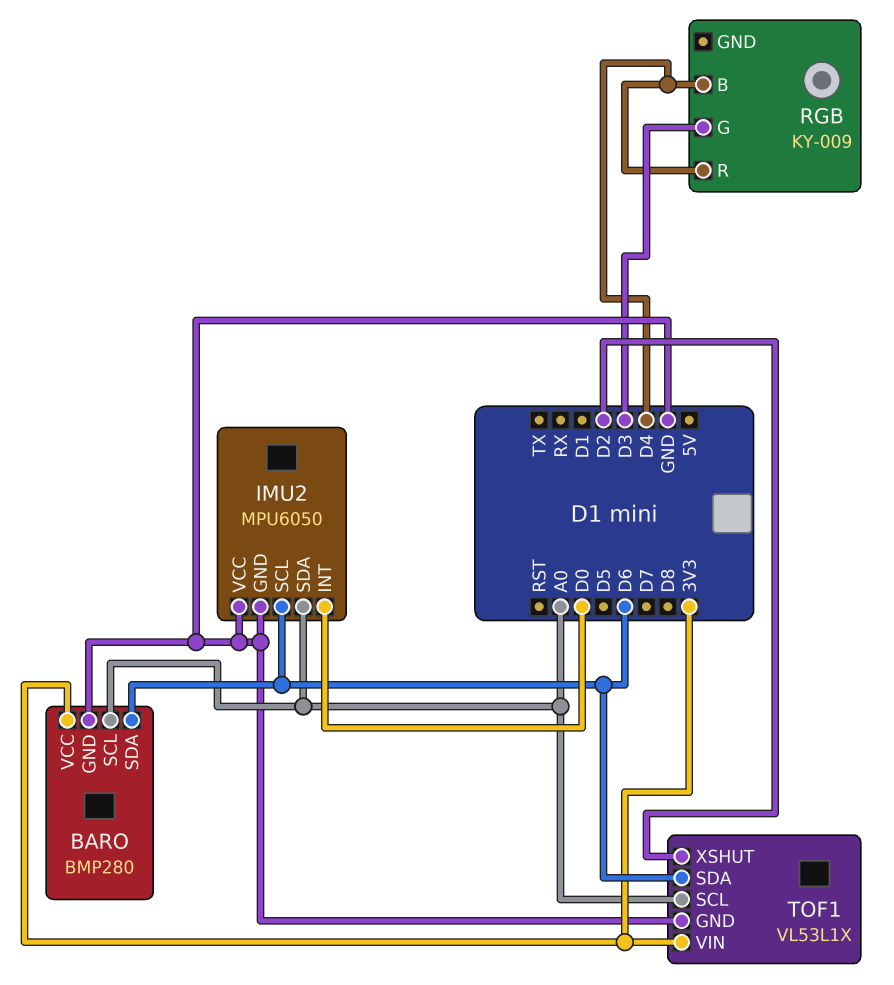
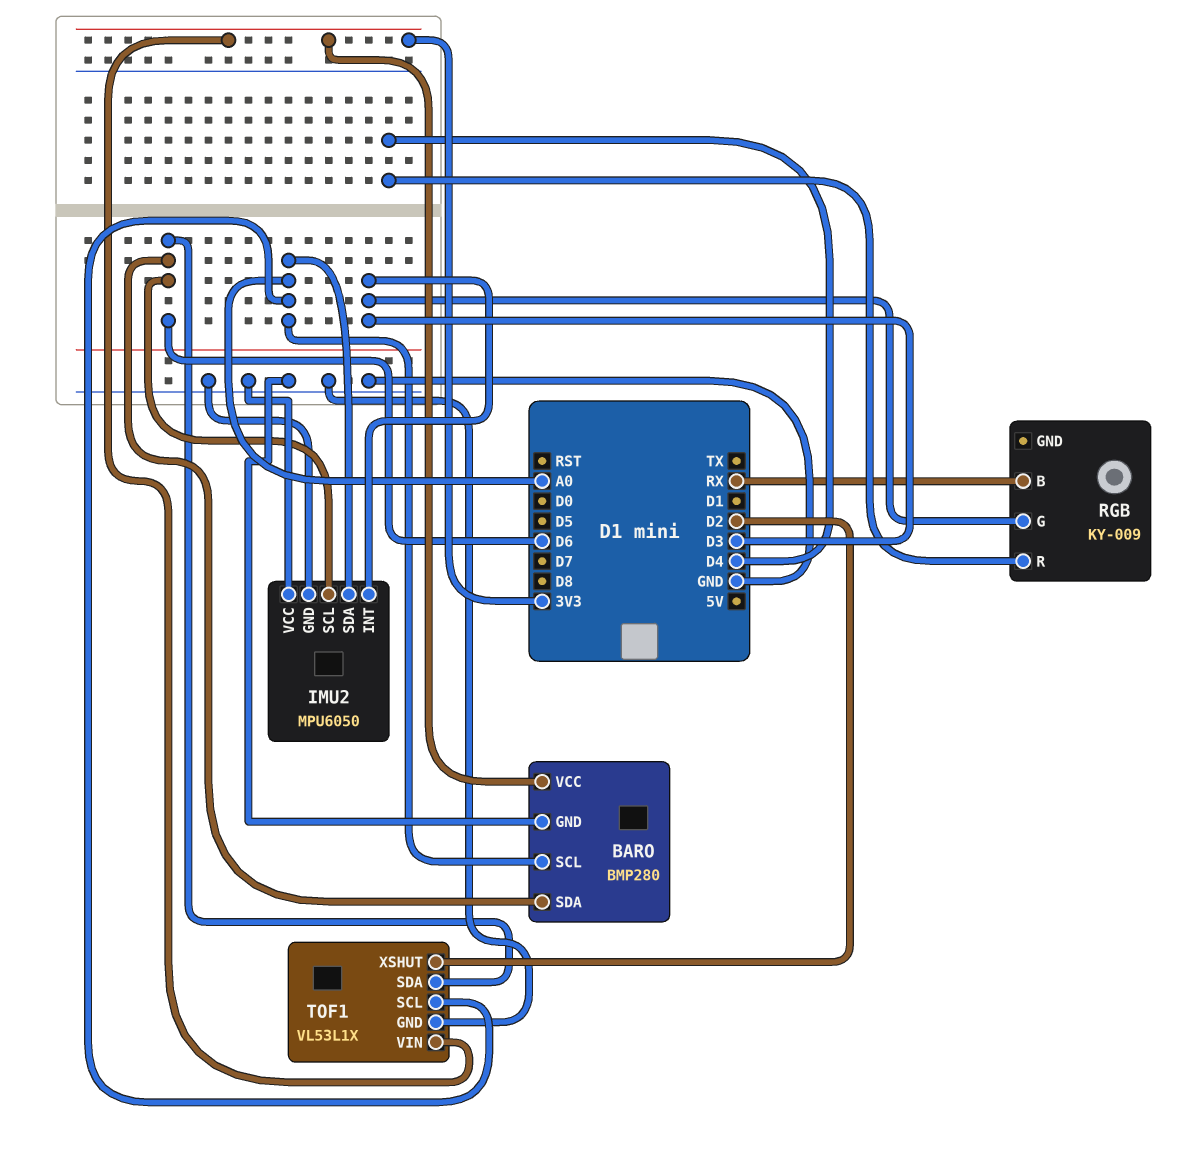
IMU2 pin INT: D0 -> D3
RGB pin B: D4 -> RX

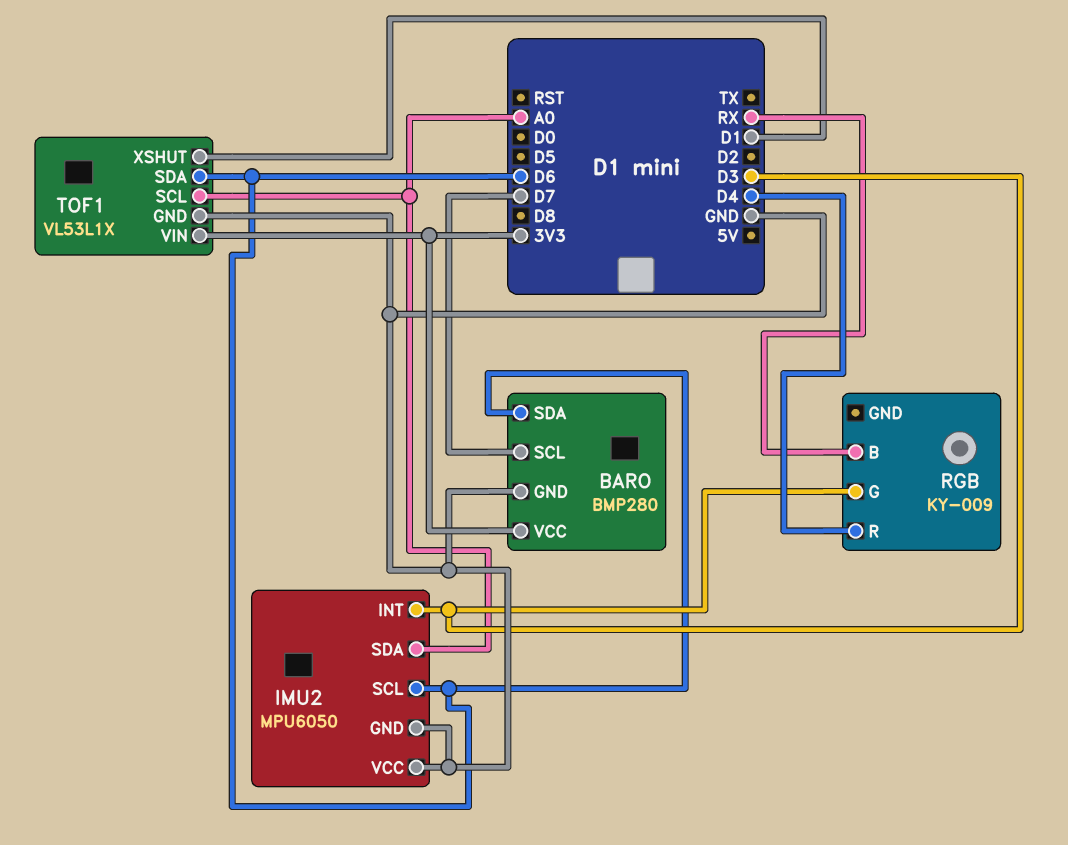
BARO pin SCL: A0 -> D7
TOF1 pin XSHUT: D2 -> D1

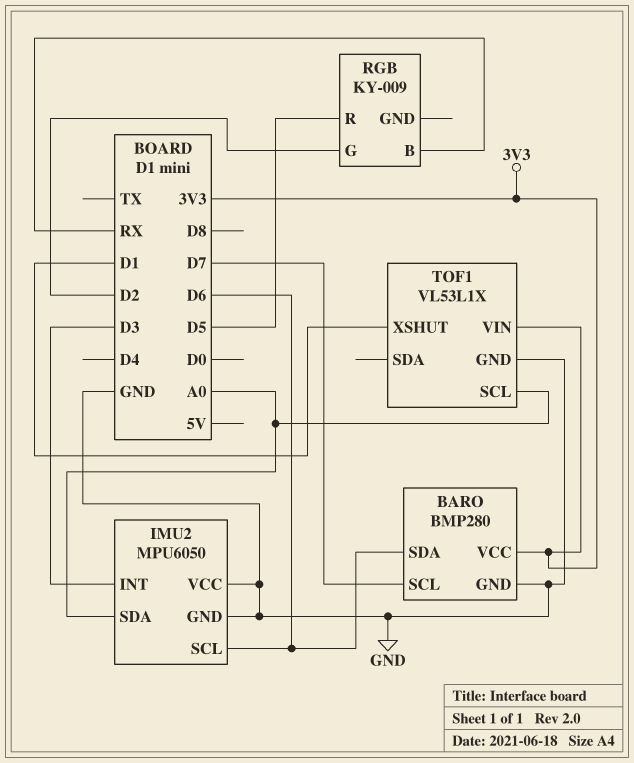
RGB pin G: D3 -> D2
RGB pin R: D4 -> D5
TOF1 pin SDA: D6 -> none

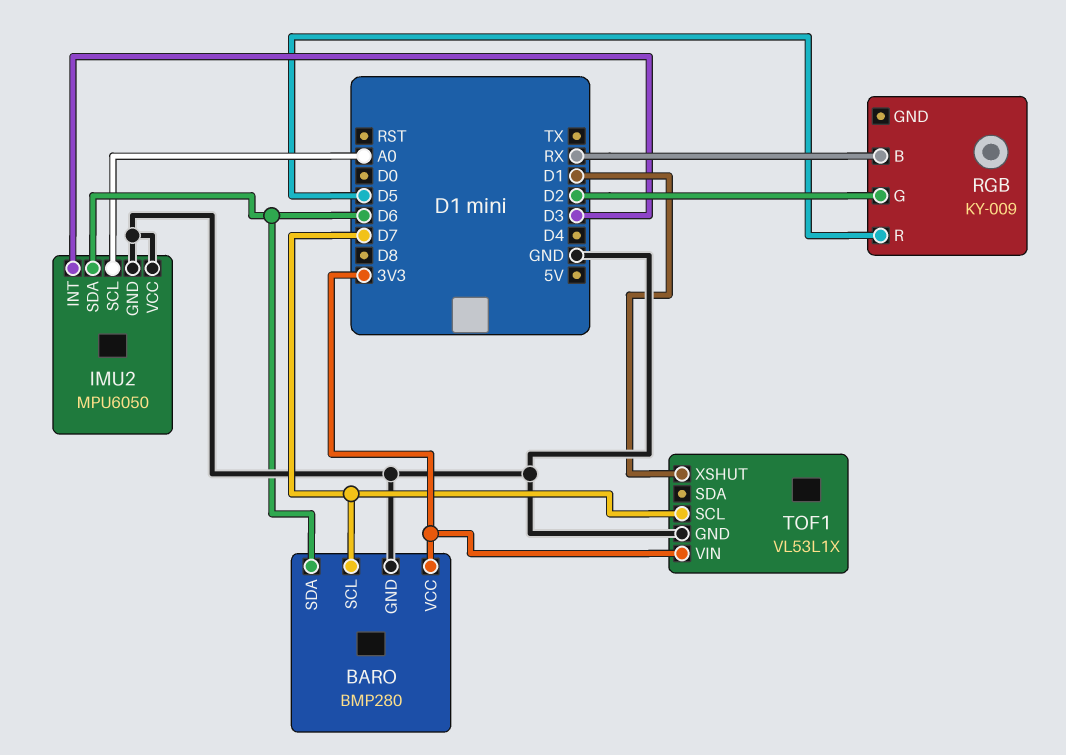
IMU2 pin SCL: D6 -> A0
IMU2 pin SDA: A0 -> D6
TOF1 pin SCL: A0 -> D7

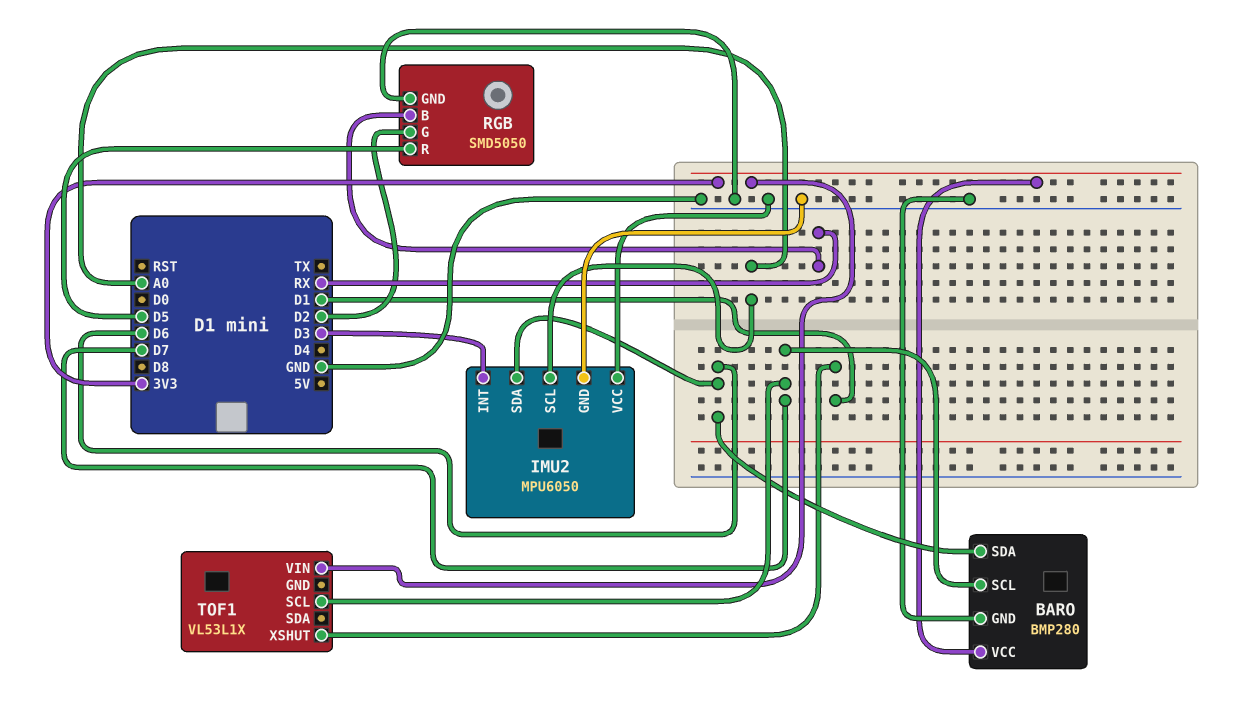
RGB: KY-009 -> SMD5050
RGB pin GND: none -> GND
TOF1 pin GND: GND -> none

